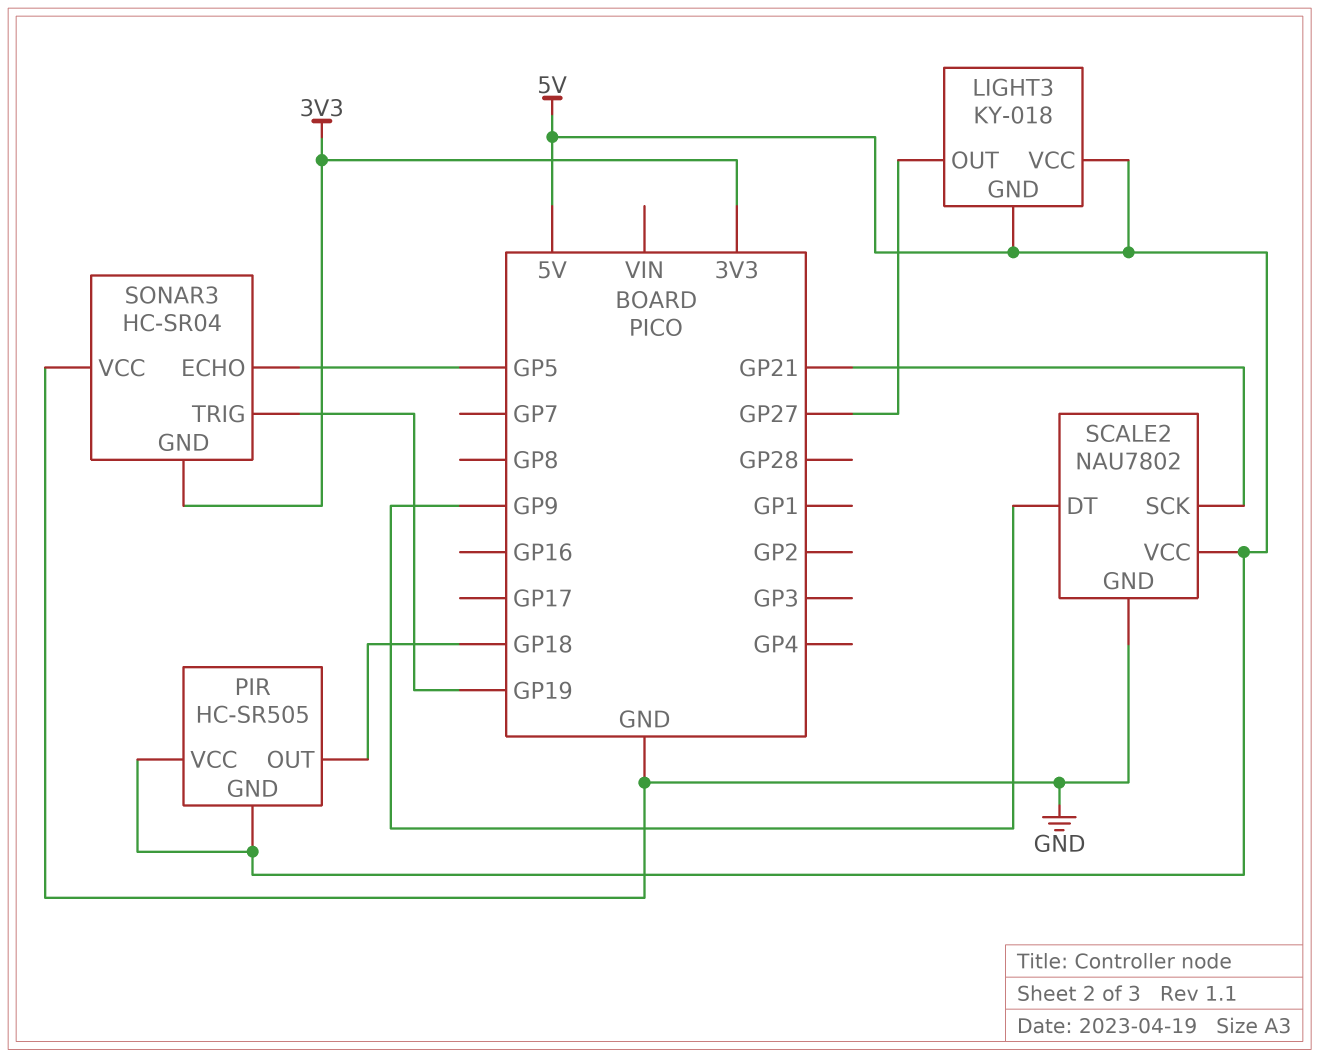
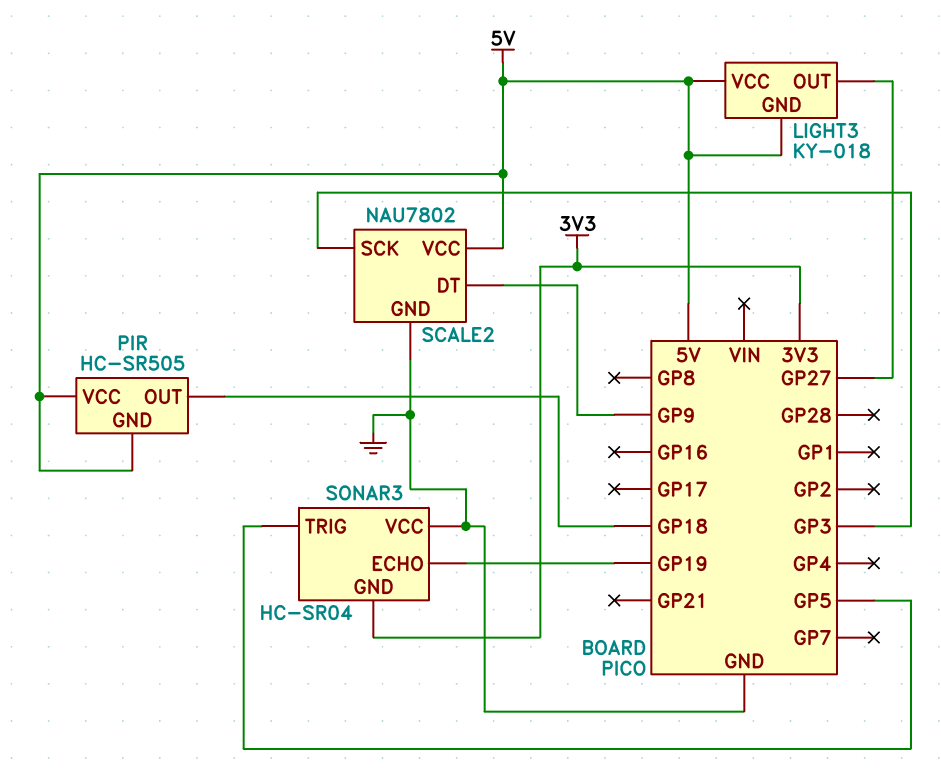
SCALE2 pin SCK: GP21 -> GP3
SONAR3 pin ECHO: GP5 -> GP19
SONAR3 pin TRIG: GP19 -> GP5

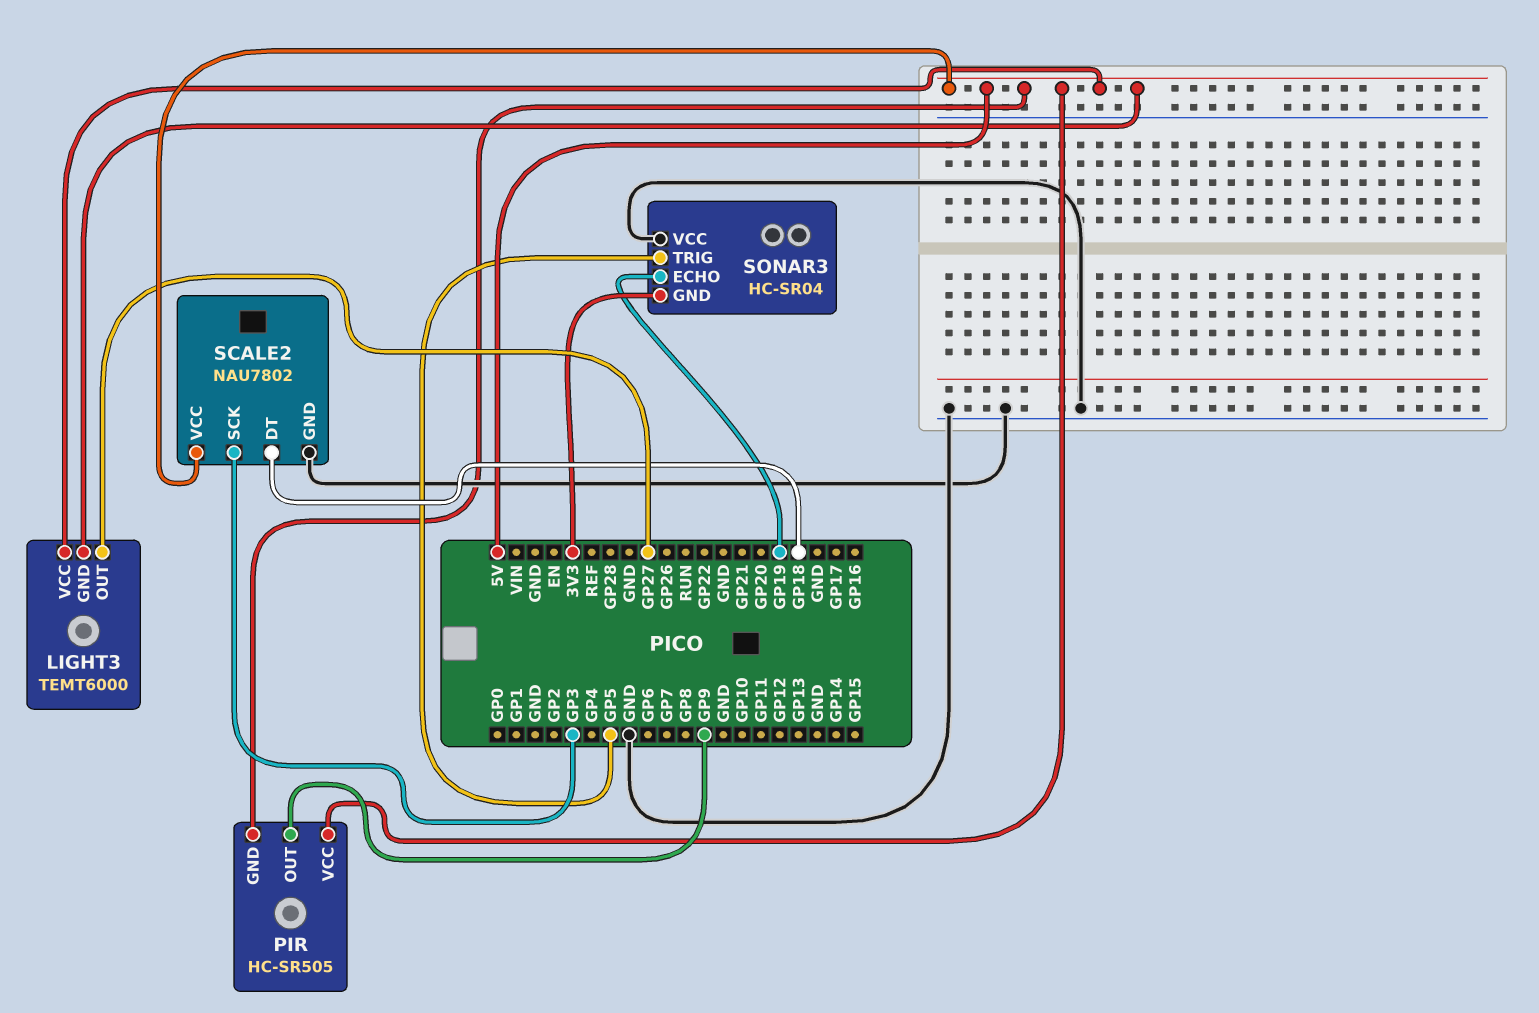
LIGHT3: KY-018 -> TEMT6000
PIR pin OUT: GP18 -> GP9
SCALE2 pin DT: GP9 -> GP18

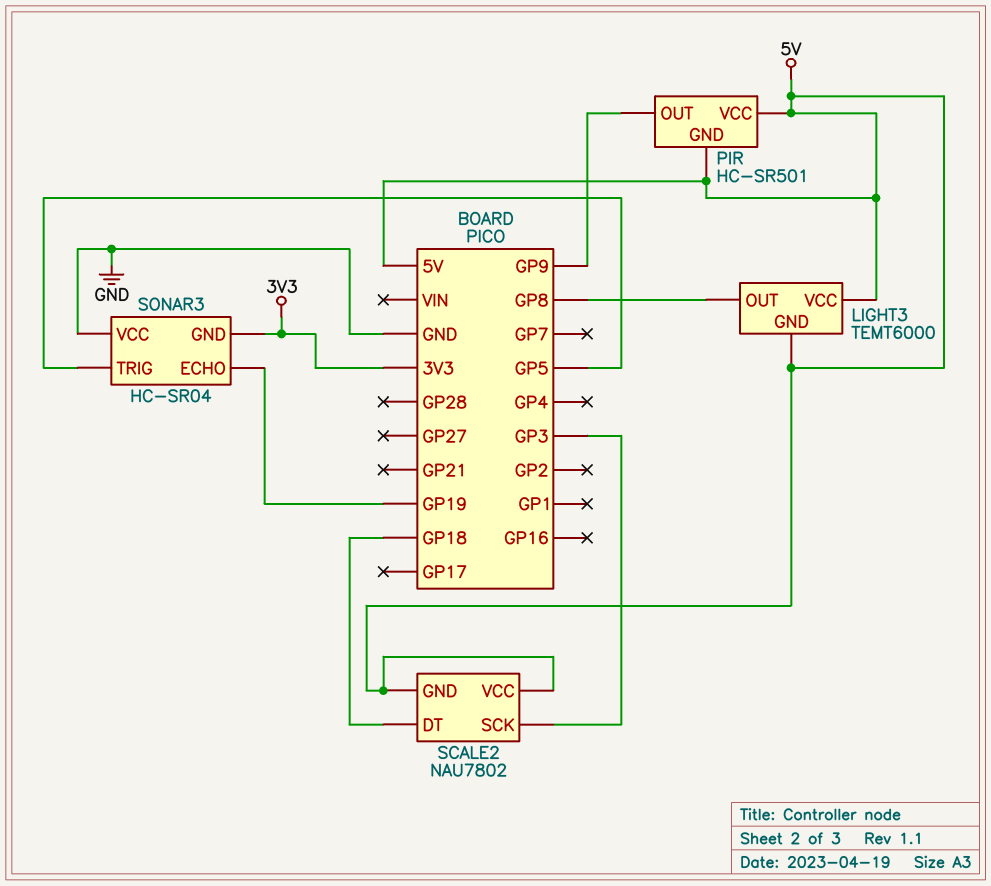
LIGHT3 pin OUT: GP27 -> GP8
PIR: HC-SR505 -> HC-SR501
SCALE2 pin GND: GND -> 5V

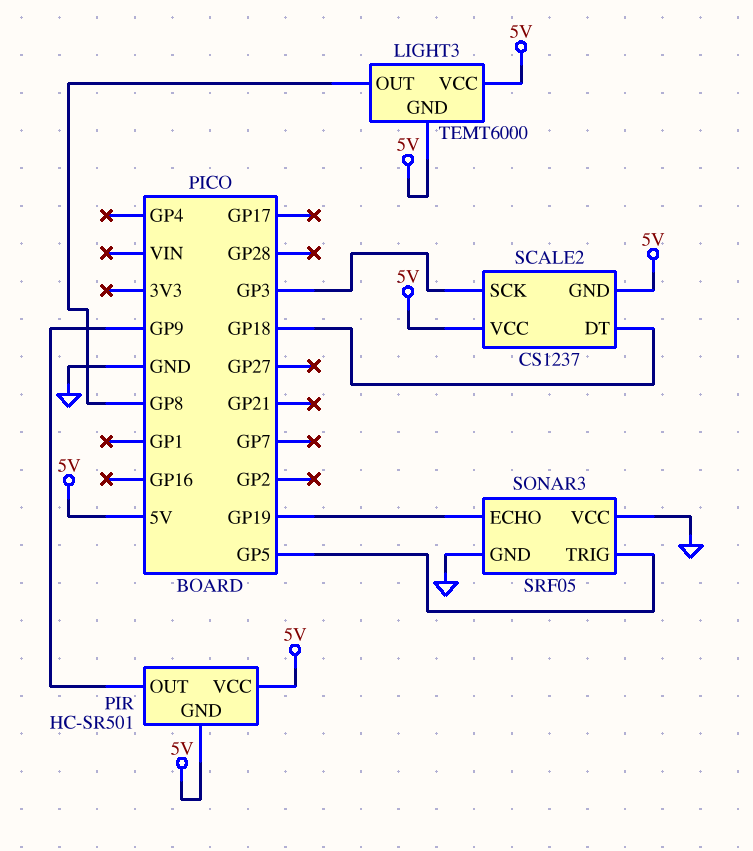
SCALE2: NAU7802 -> CS1237
SONAR3: HC-SR04 -> SRF05
SONAR3 pin GND: 3V3 -> GND

